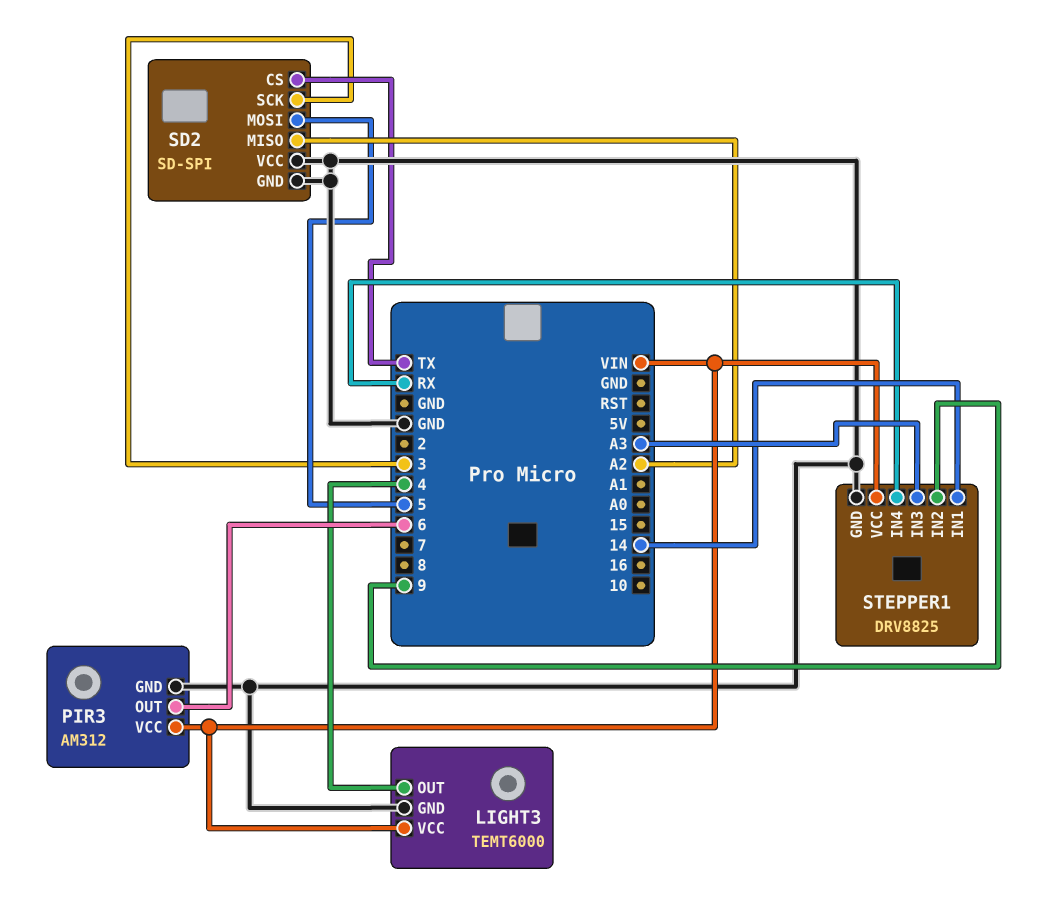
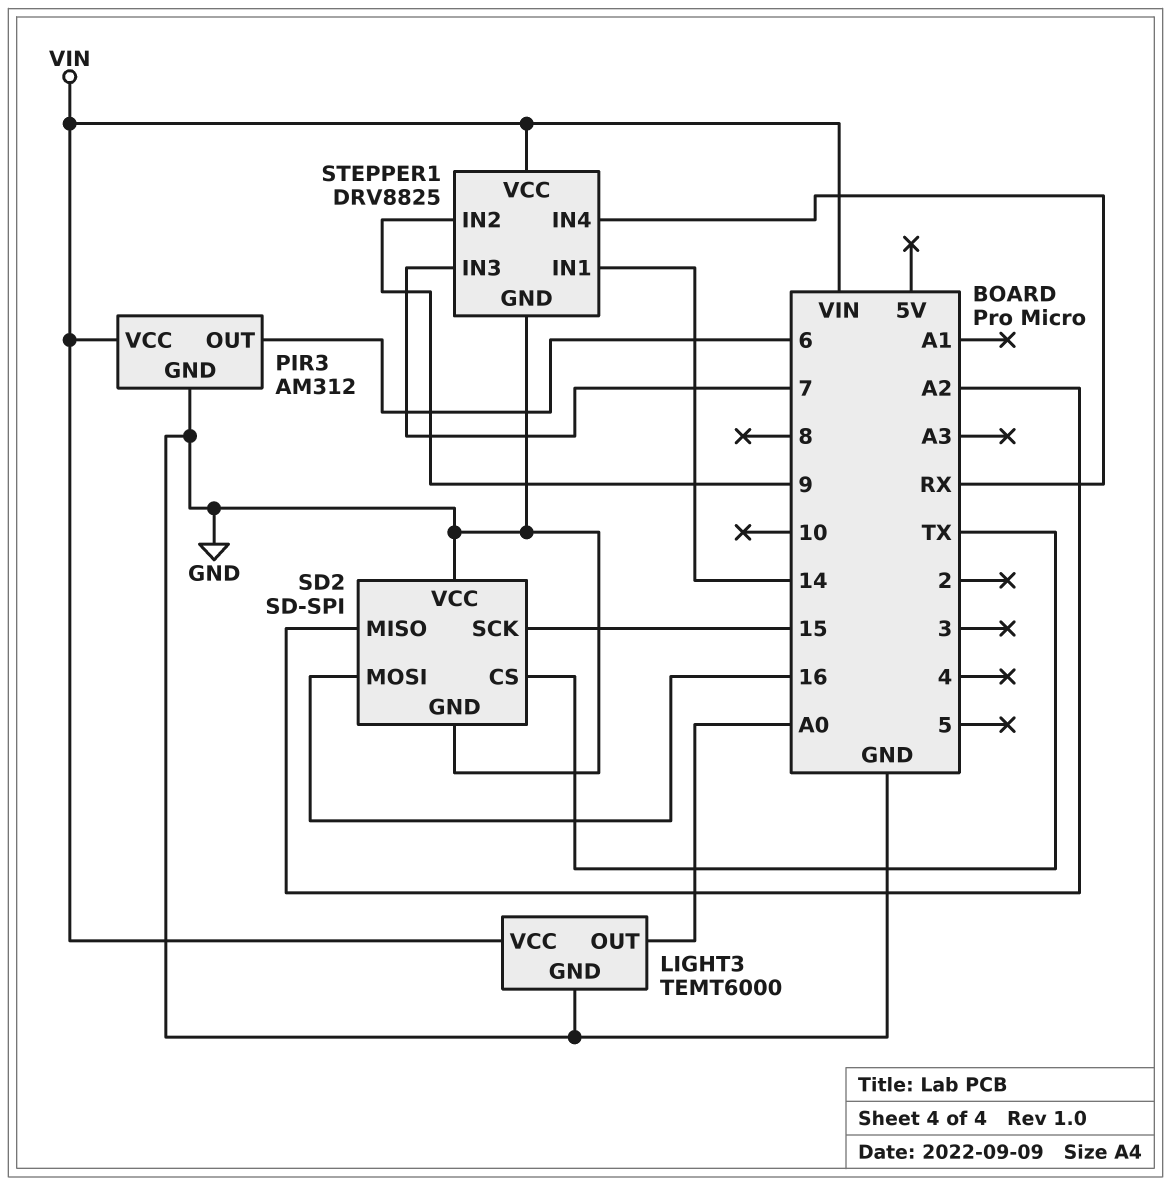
LIGHT3 pin OUT: 4 -> A0
SD2 pin MOSI: 5 -> 16
SD2 pin SCK: 3 -> 15
STEPPER1 pin IN3: A3 -> 7

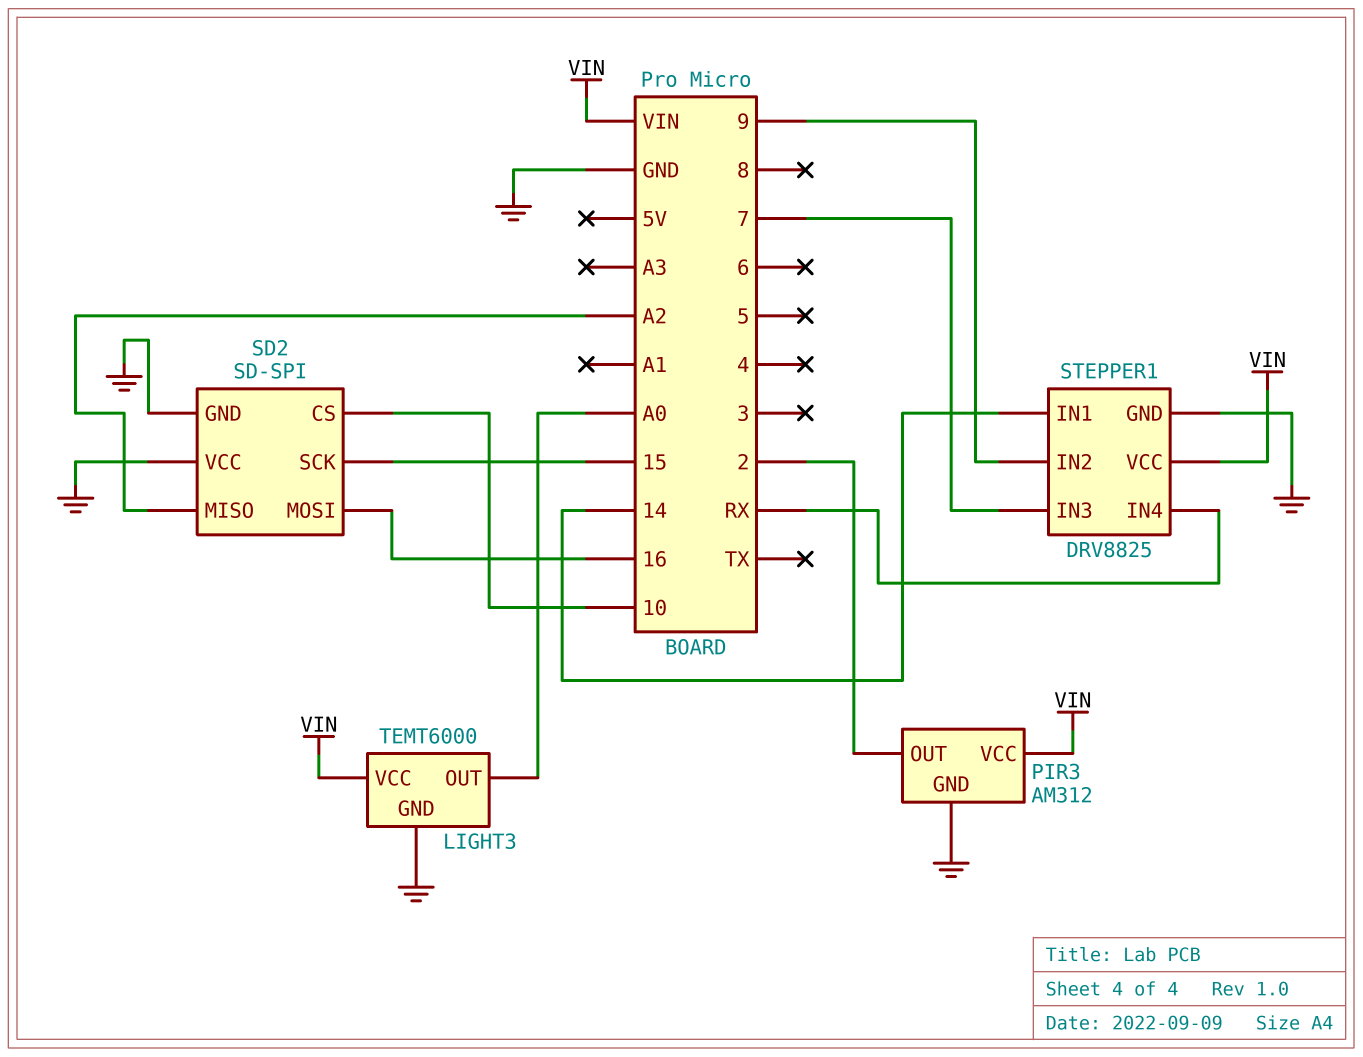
PIR3 pin OUT: 6 -> 2
SD2 pin CS: TX -> 10

